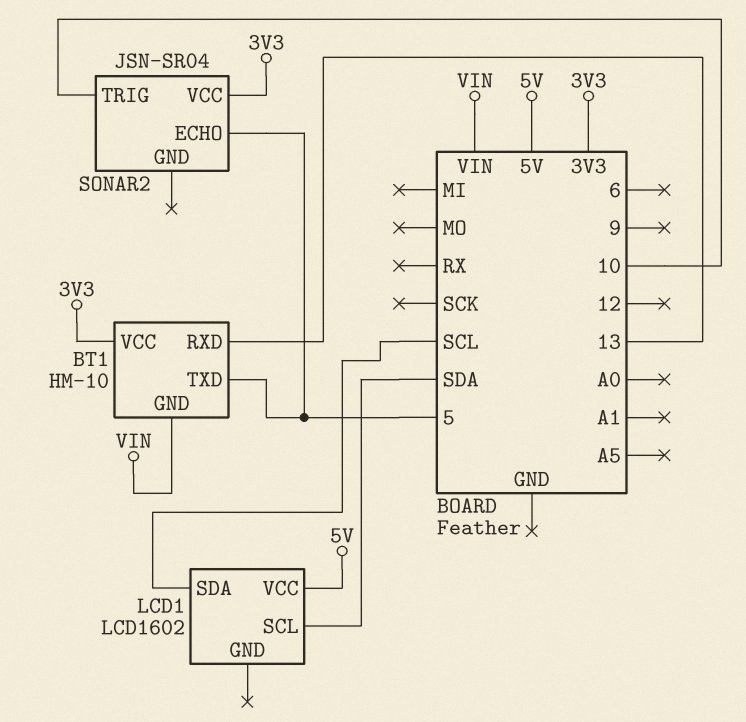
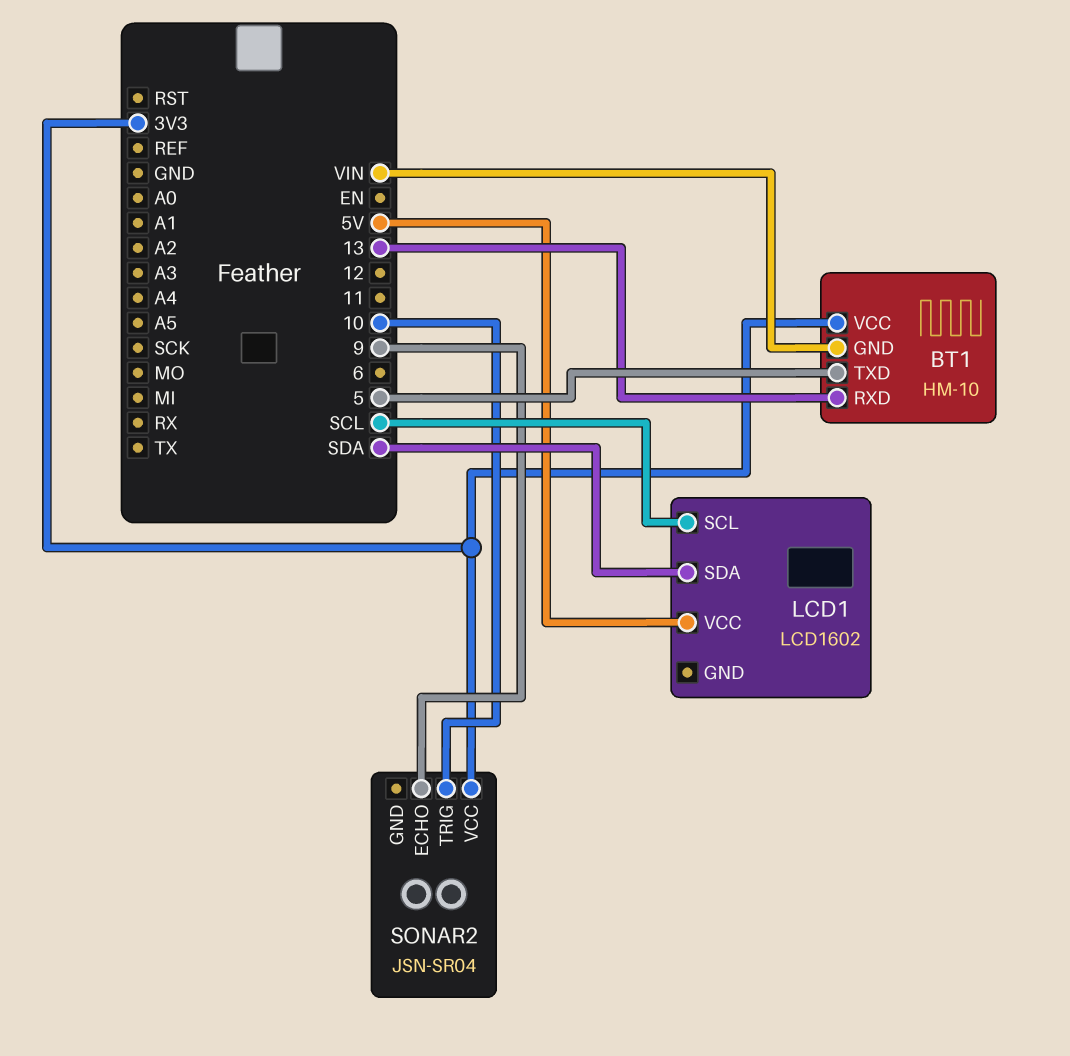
LCD1 pin SCL: SDA -> SCL
LCD1 pin SDA: SCL -> SDA
SONAR2 pin ECHO: 5 -> 9

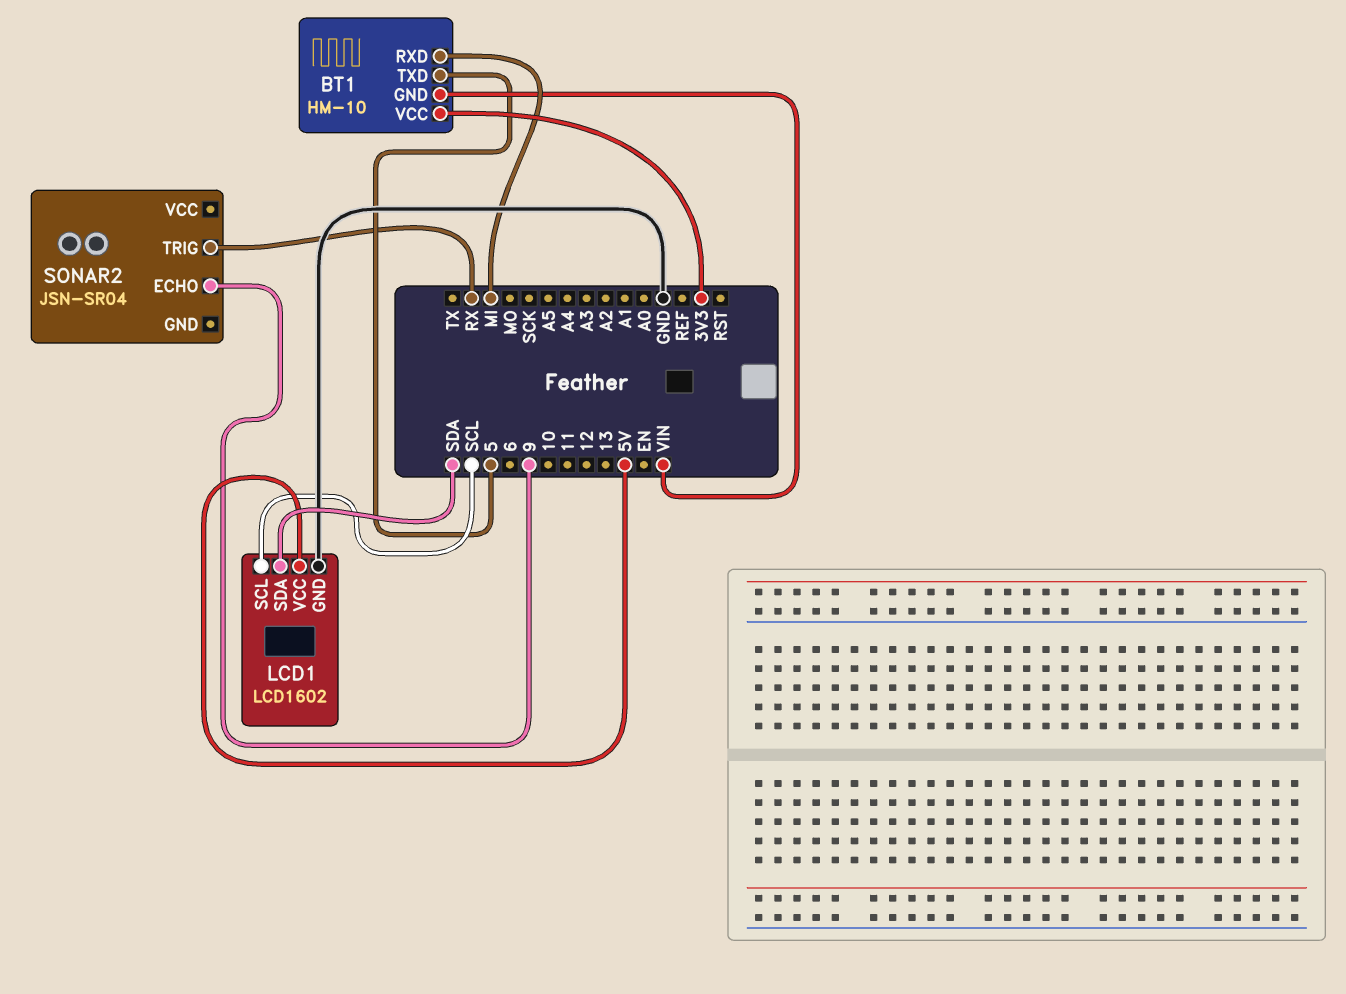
BT1 pin RXD: 13 -> MI
LCD1 pin GND: none -> GND
SONAR2 pin TRIG: 10 -> RX
SONAR2 pin VCC: 3V3 -> none

